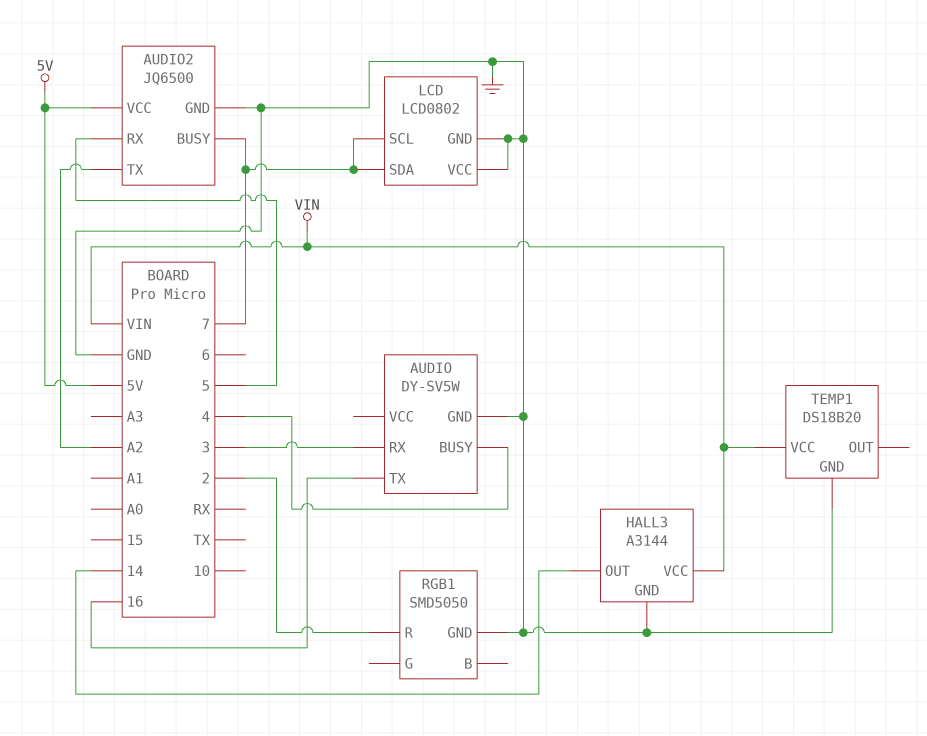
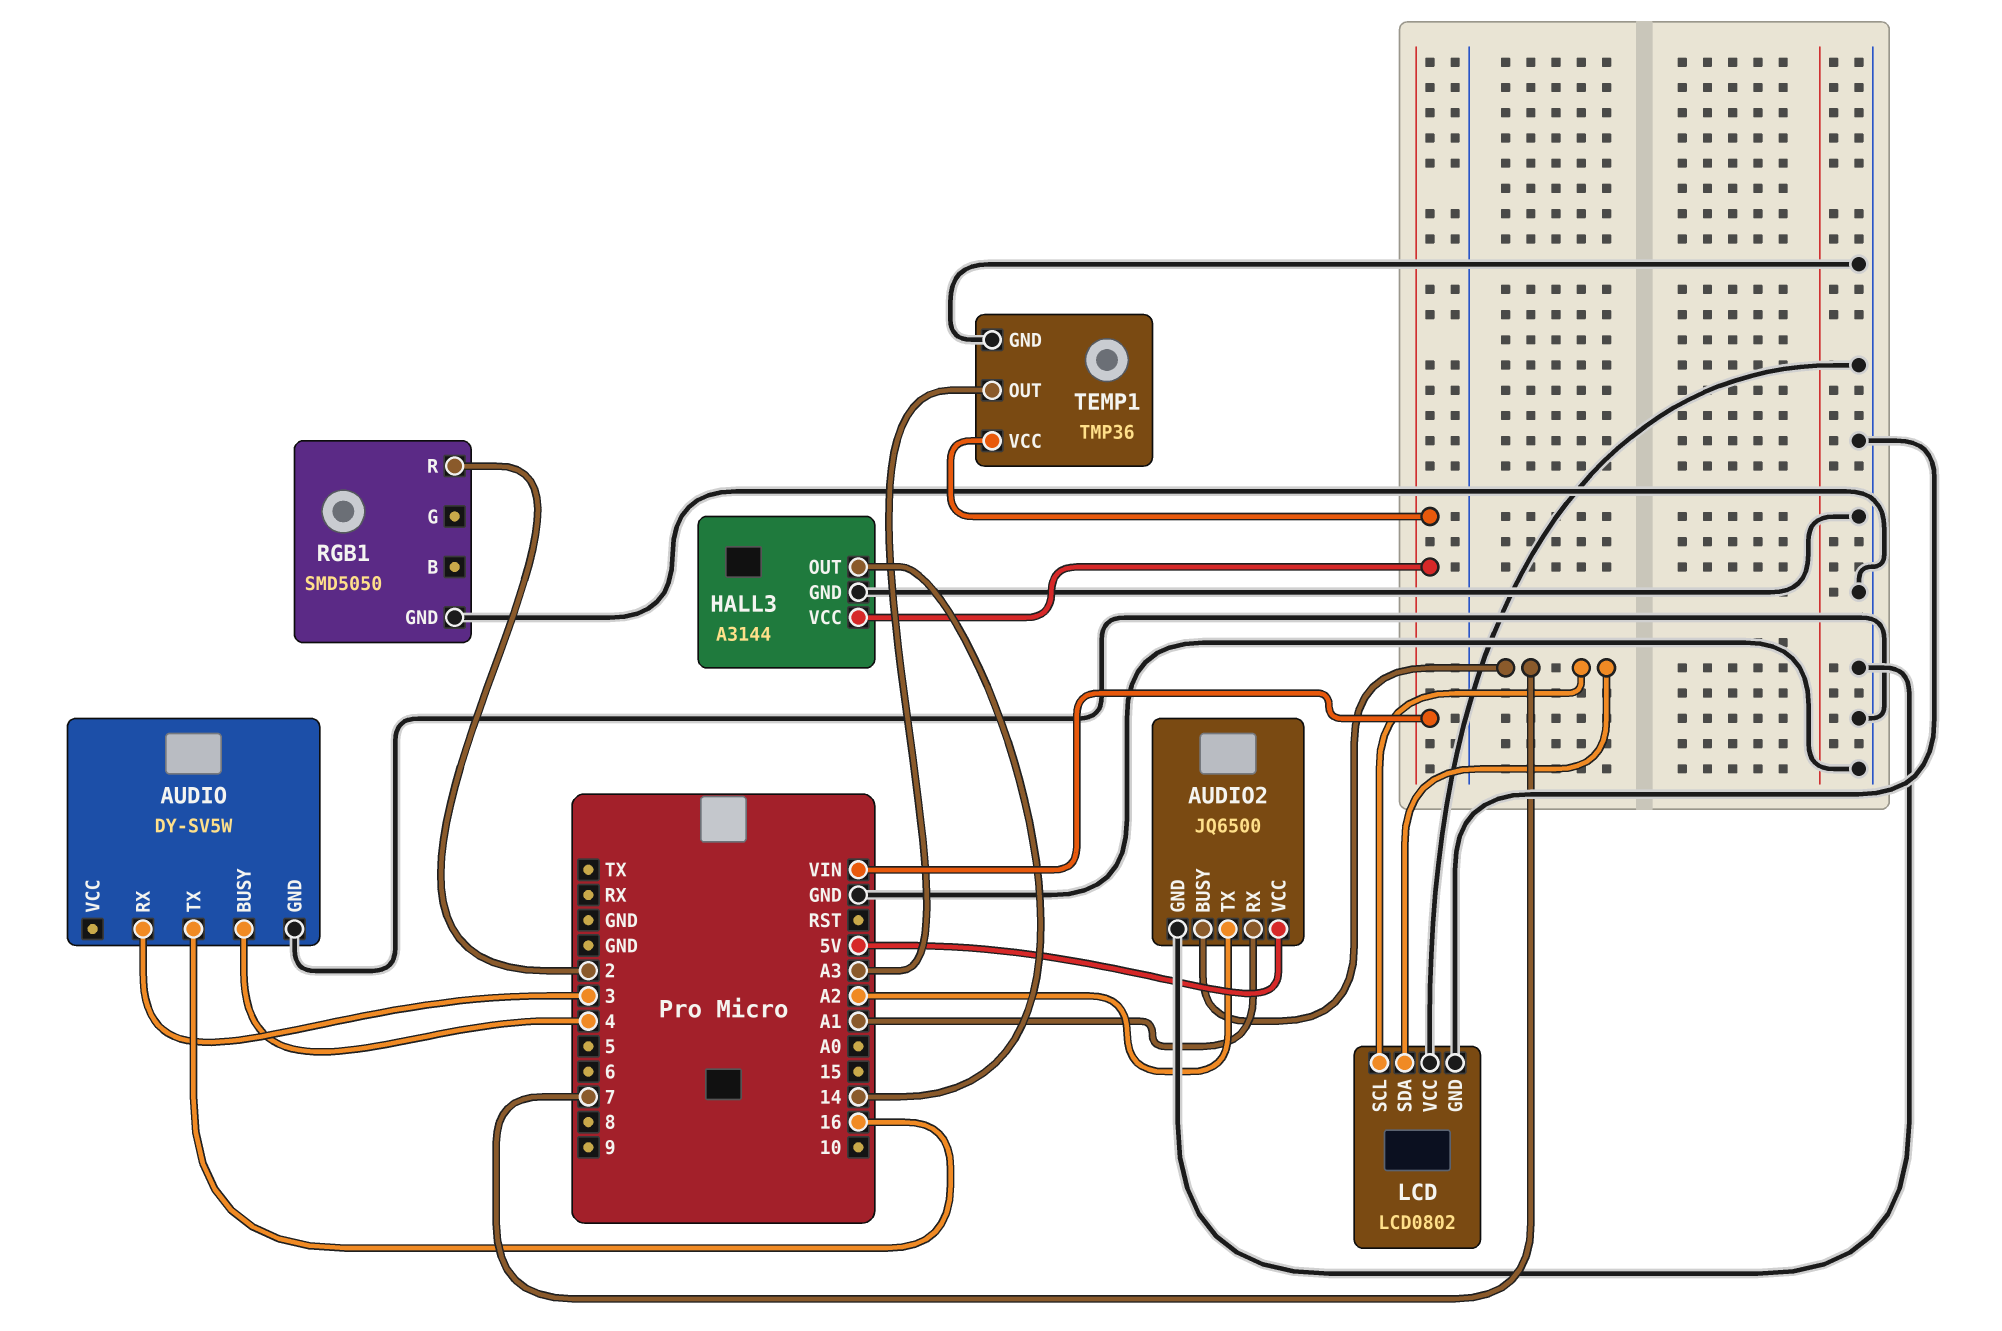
AUDIO2 pin RX: 5 -> A1
TEMP1: DS18B20 -> TMP36
TEMP1 pin OUT: none -> A3

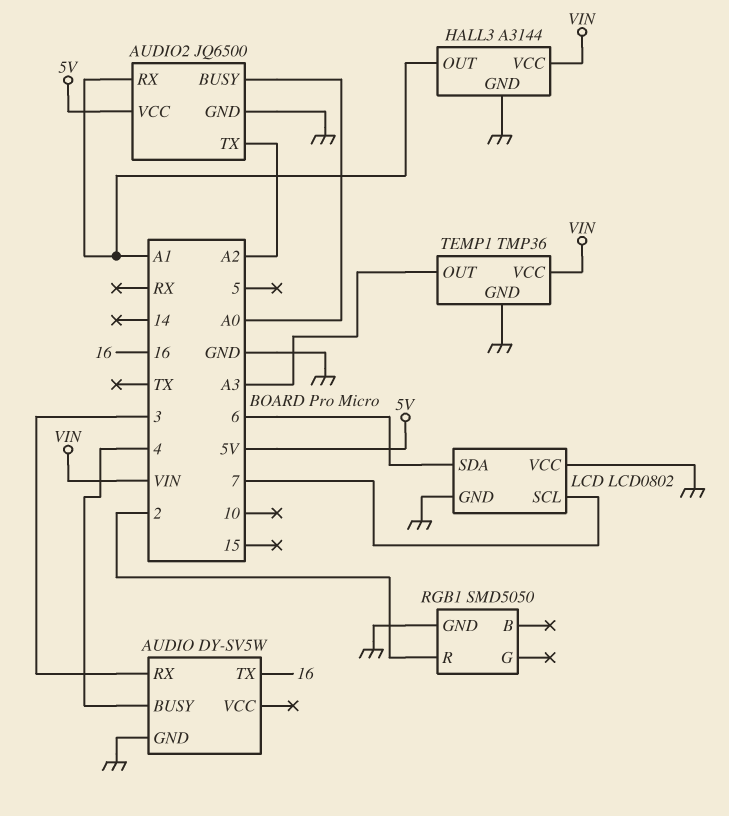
AUDIO2 pin BUSY: 7 -> A0
HALL3 pin OUT: 14 -> A1
LCD pin SDA: 7 -> 6

